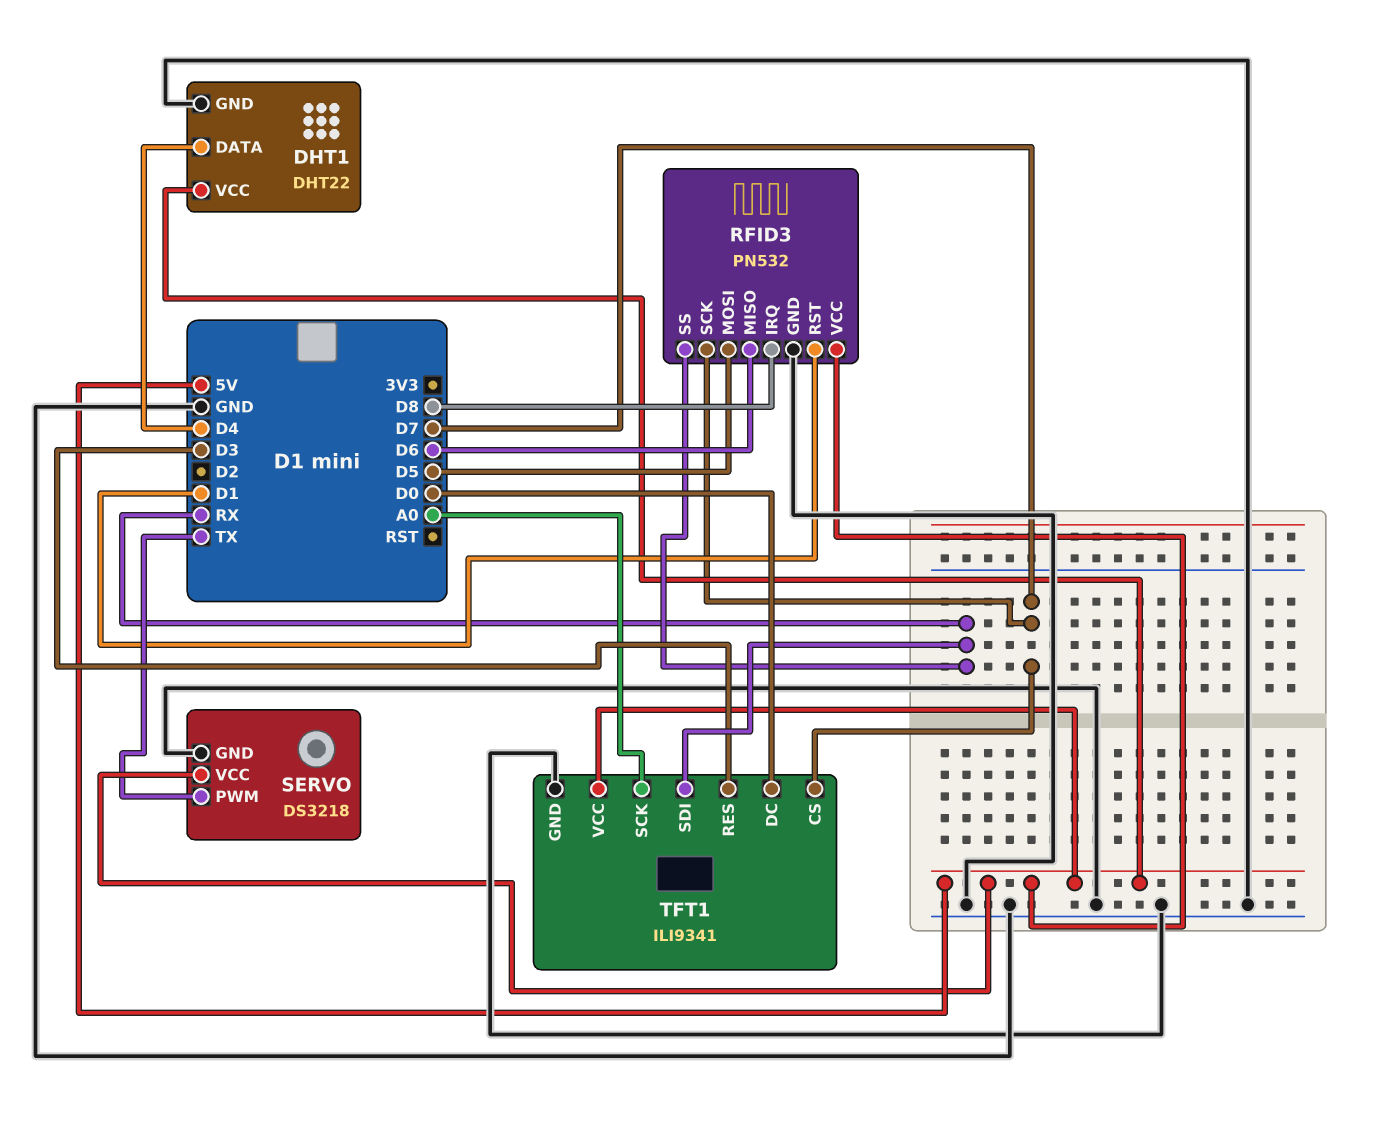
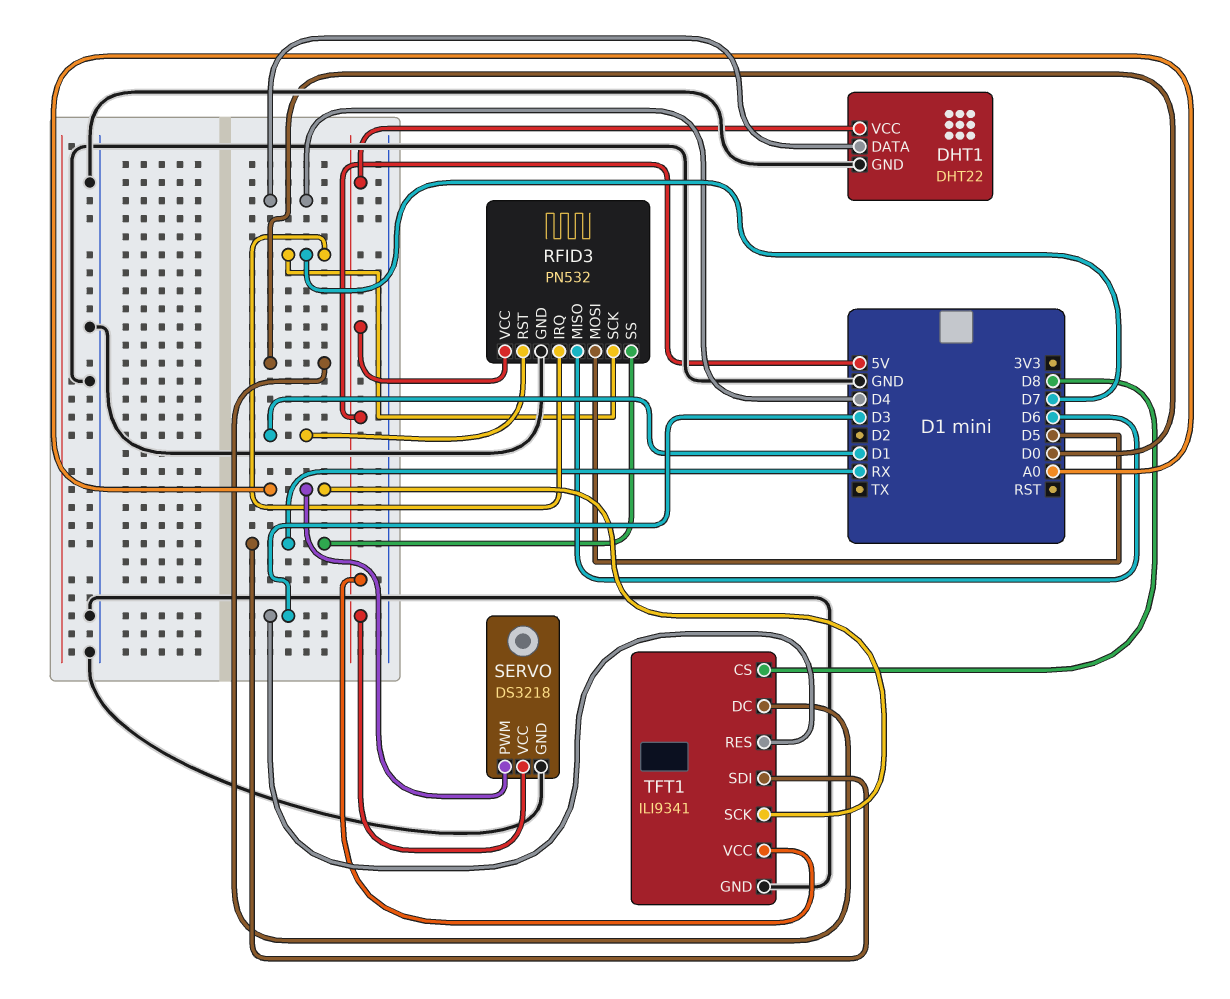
RFID3 pin IRQ: D8 -> D7
SERVO pin PWM: TX -> A0
TFT1 pin CS: D7 -> D8

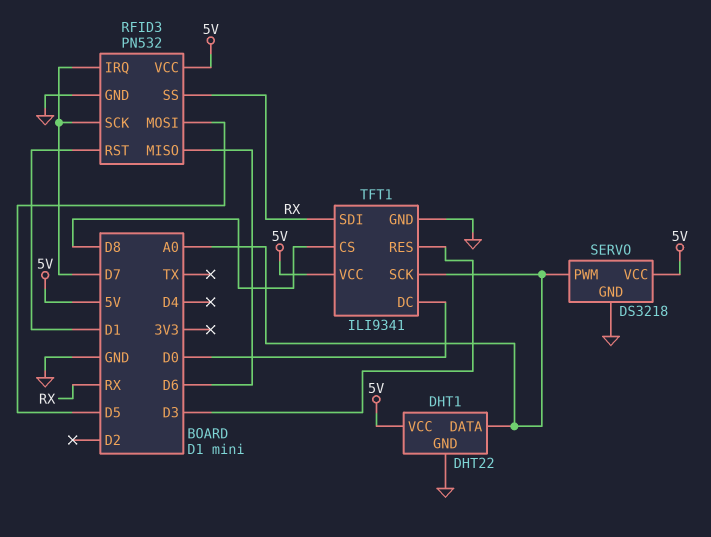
DHT1 pin DATA: D4 -> A0

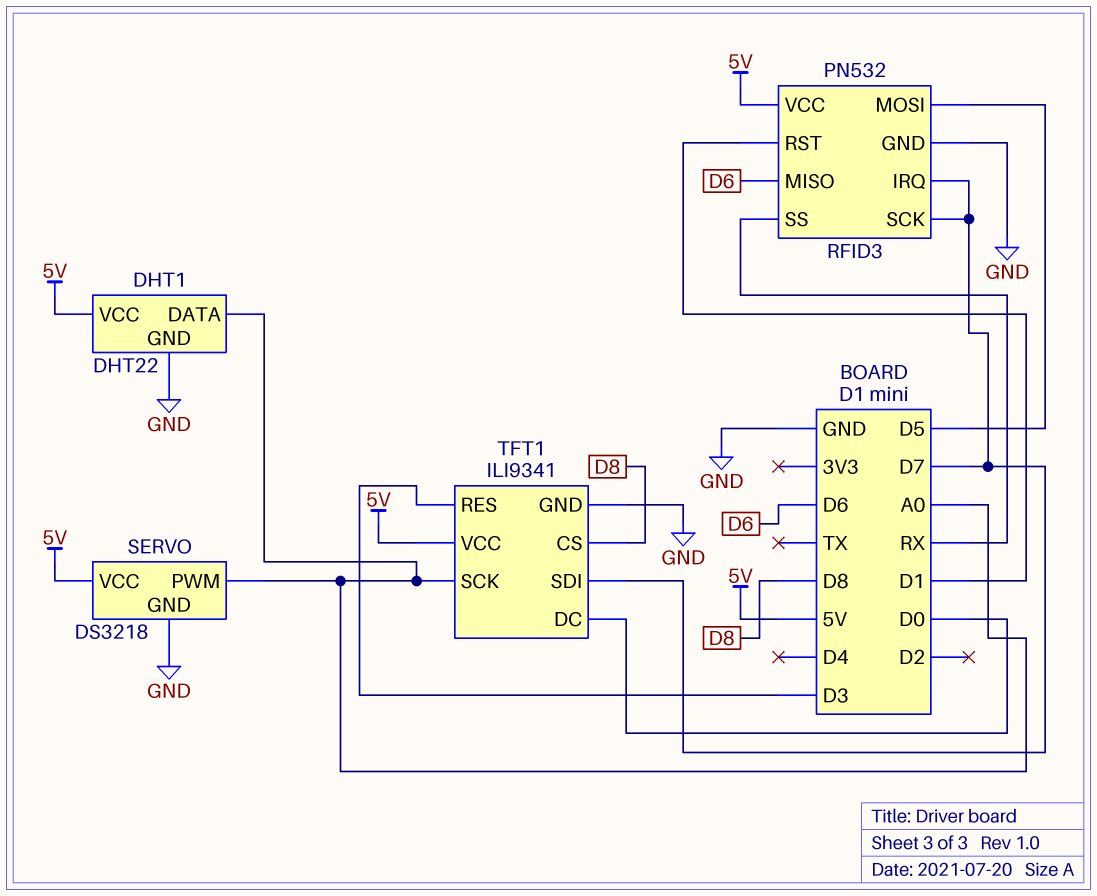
TFT1 pin SDI: RX -> D7

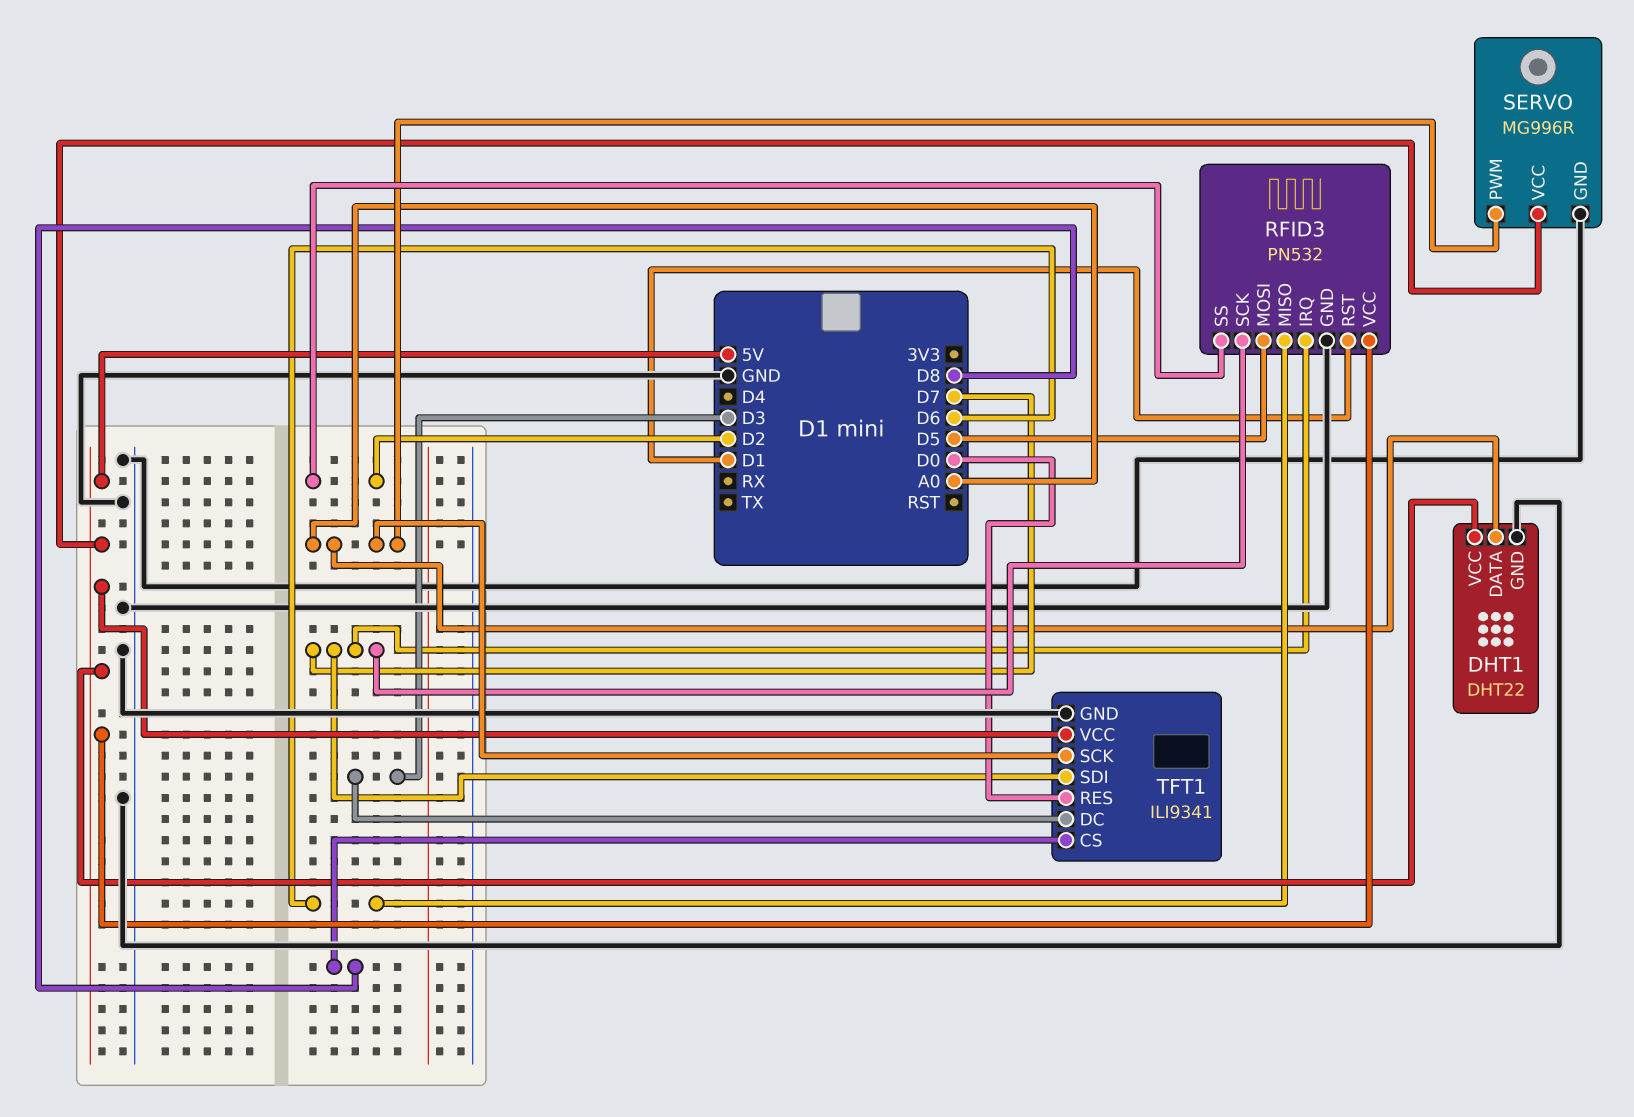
RFID3 pin SS: RX -> D2
SERVO: DS3218 -> MG996R
TFT1 pin DC: D0 -> D3
TFT1 pin RES: D3 -> D0

